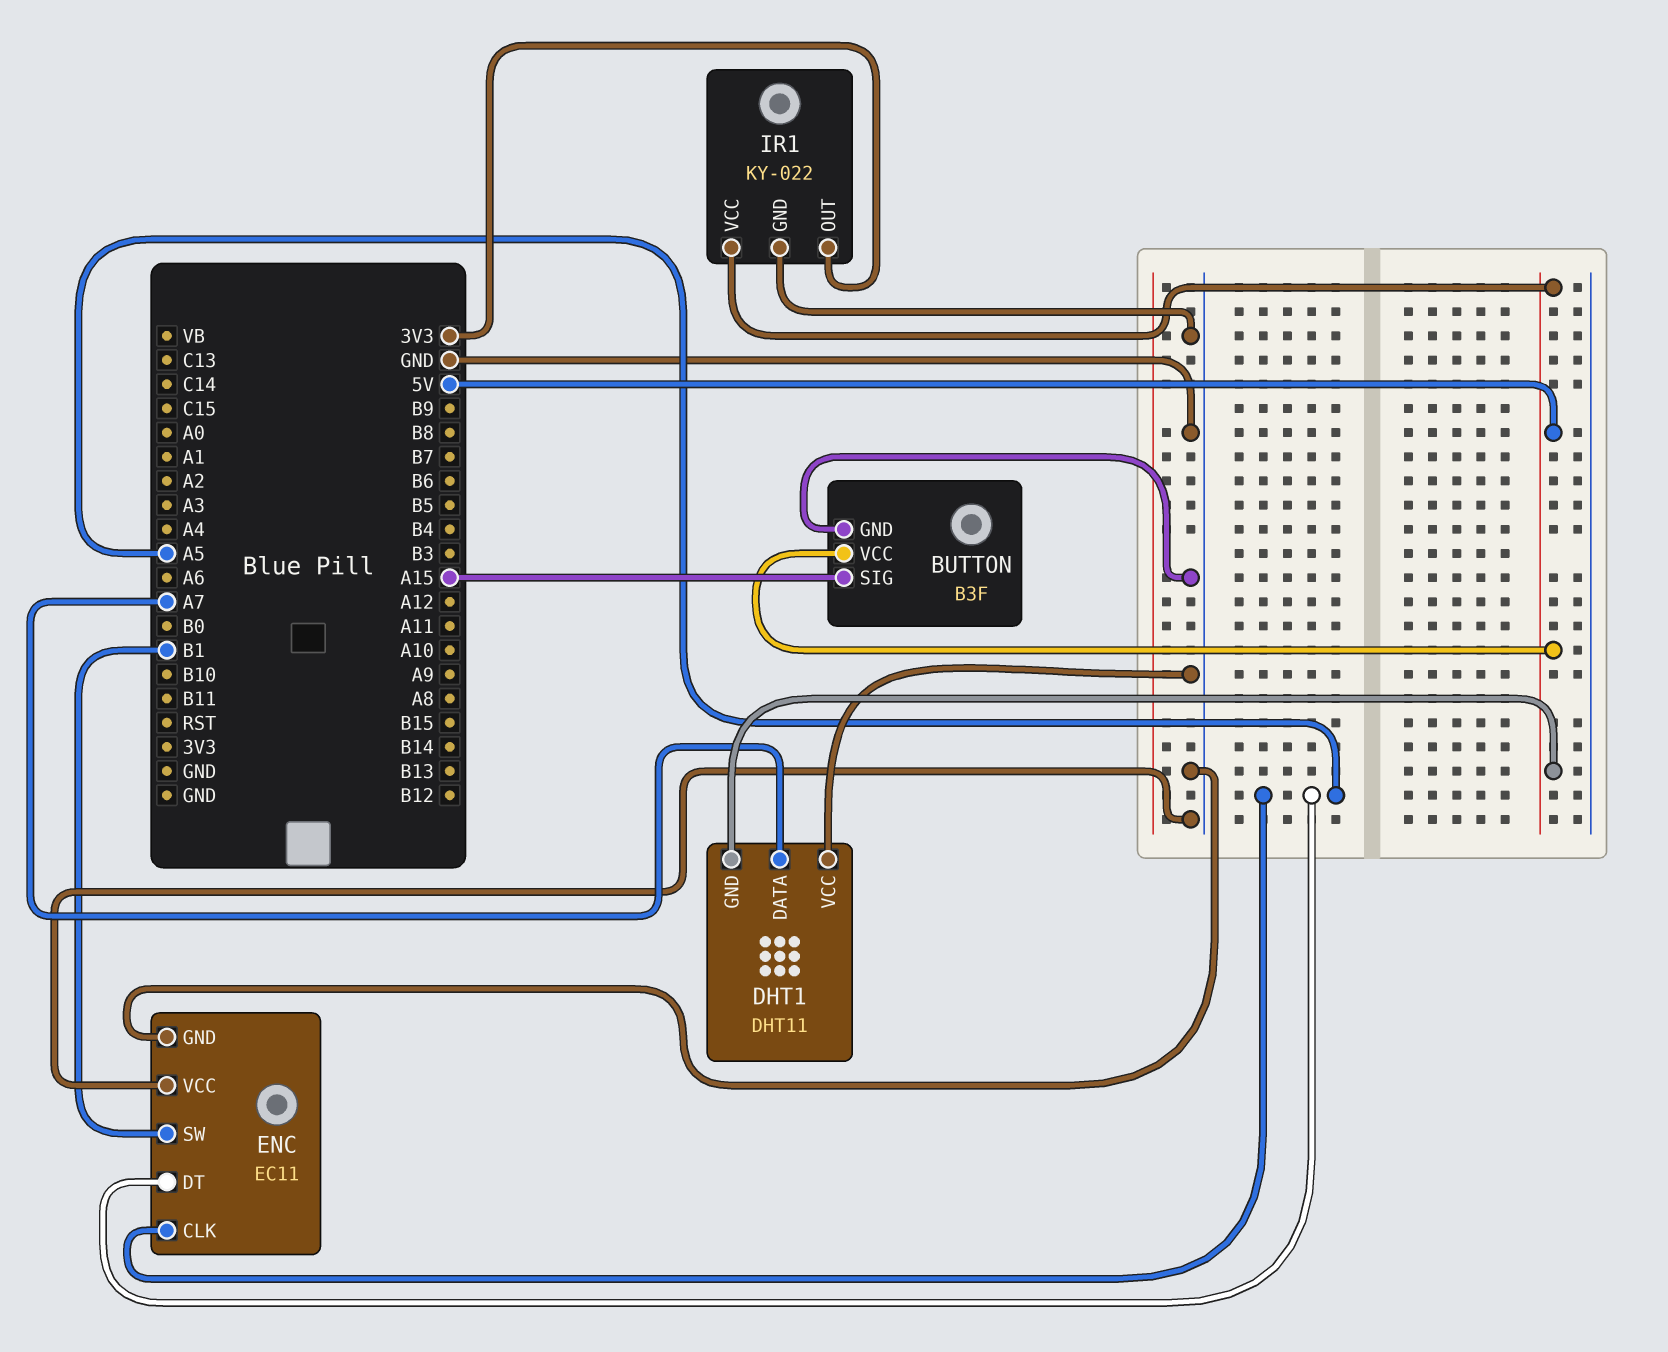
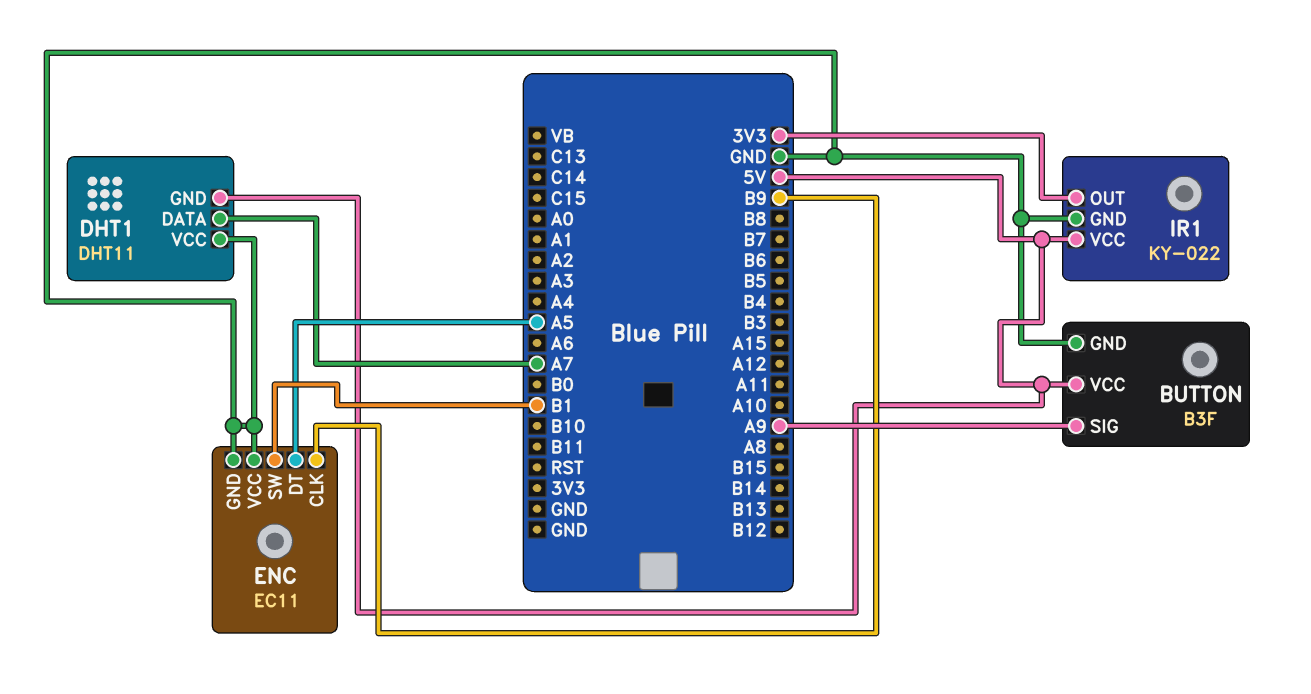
BUTTON pin SIG: A15 -> A9
ENC pin CLK: A5 -> B9

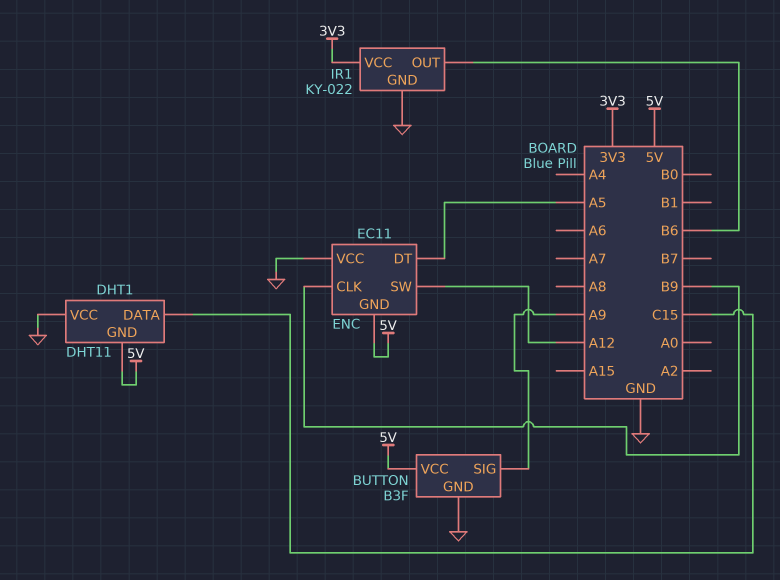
DHT1 pin DATA: A7 -> C15
ENC pin GND: GND -> 5V
ENC pin SW: B1 -> A12
IR1 pin OUT: 3V3 -> B6
IR1 pin VCC: 5V -> 3V3

